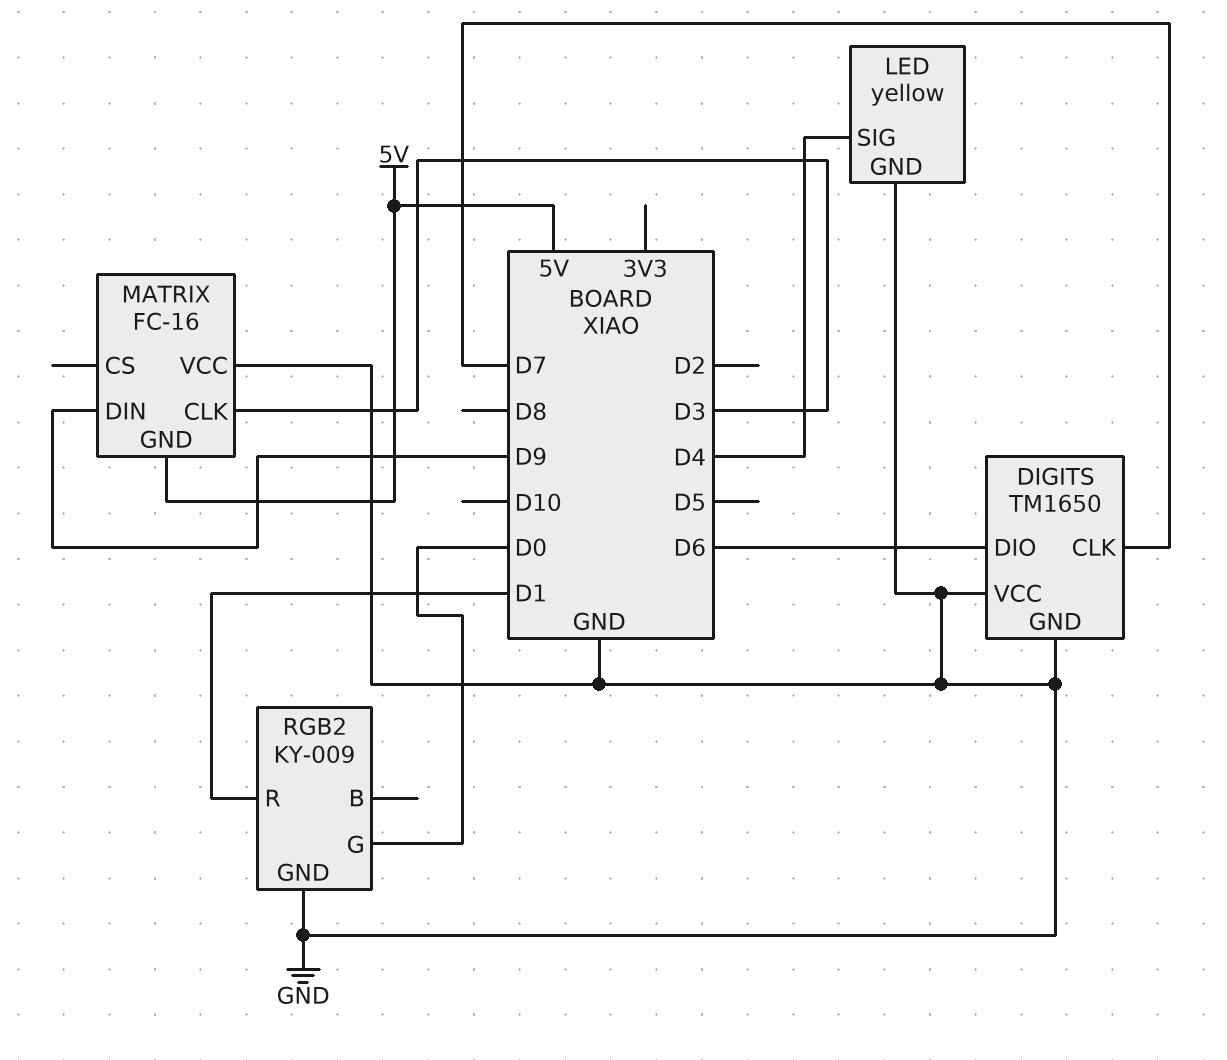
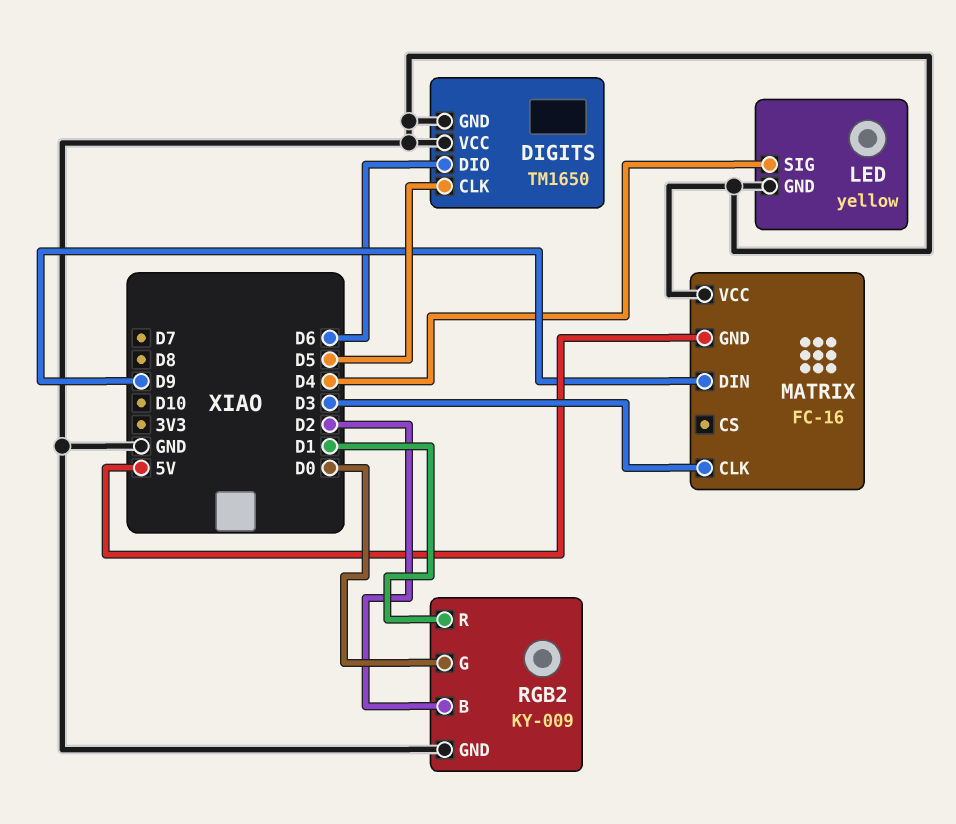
DIGITS pin CLK: D7 -> D5
RGB2 pin B: none -> D2

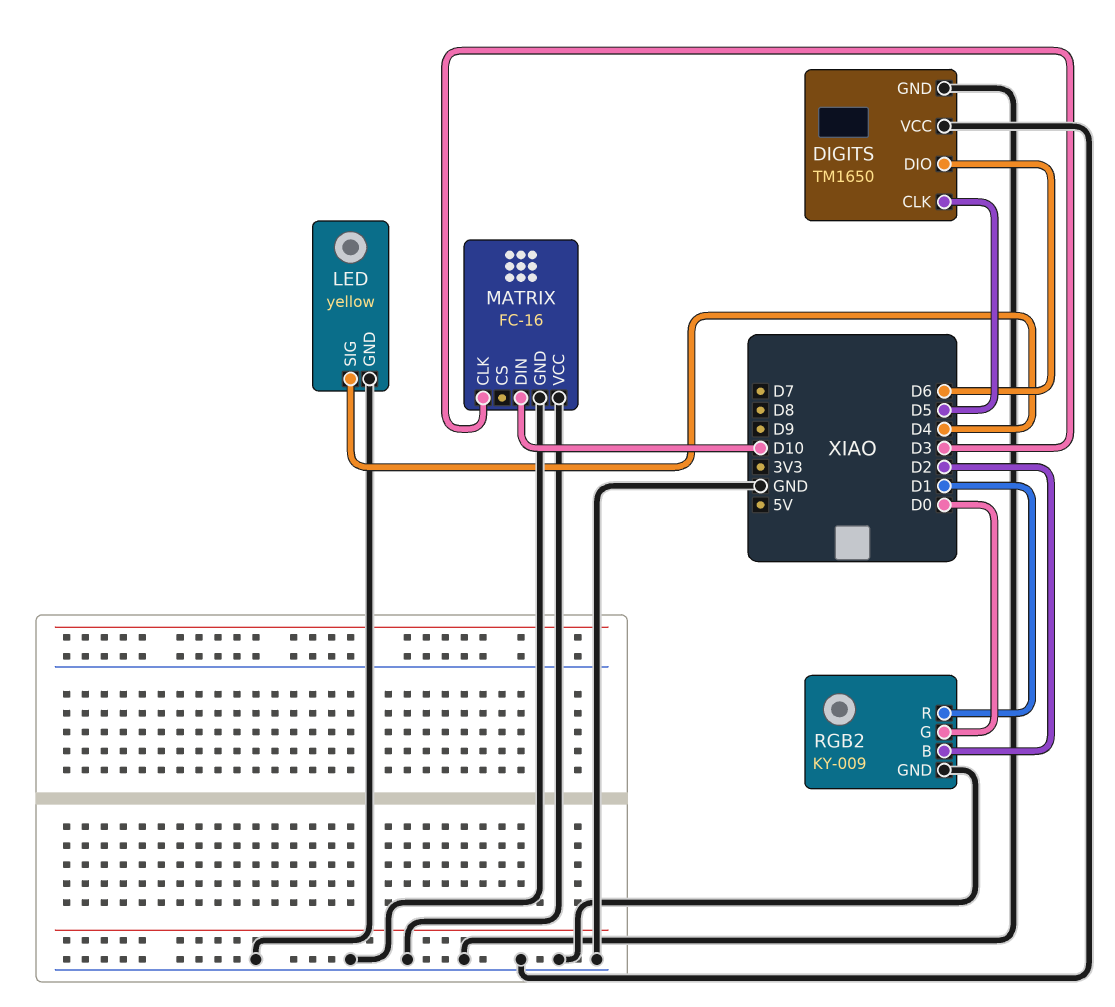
MATRIX pin DIN: D9 -> D10
MATRIX pin GND: 5V -> GND

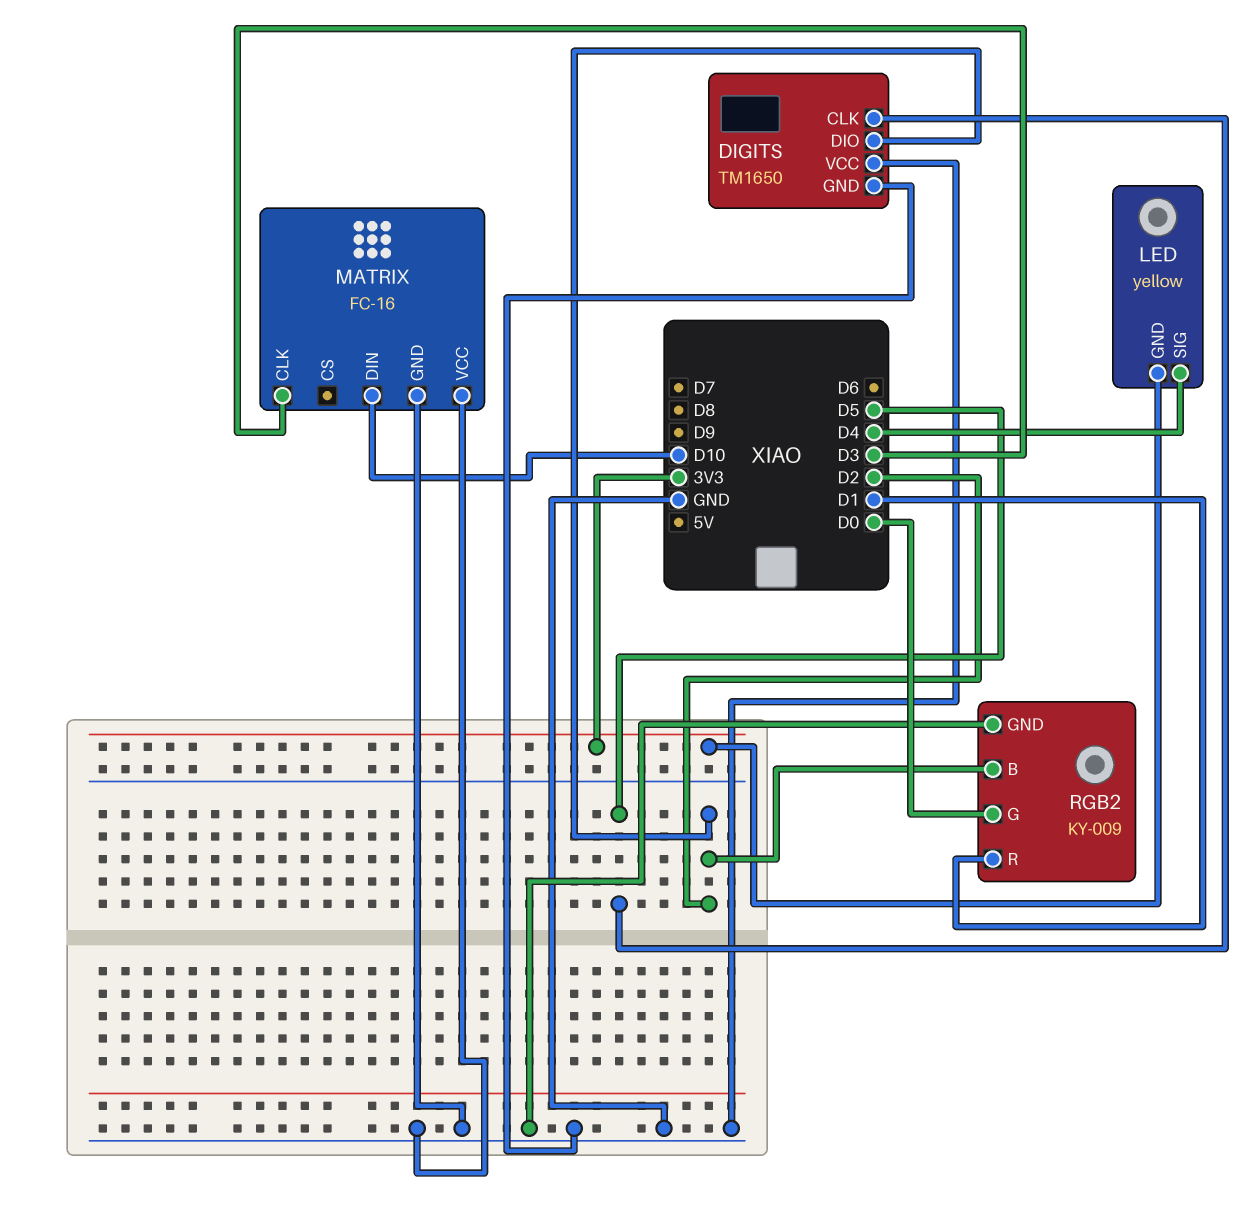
DIGITS pin DIO: D6 -> D2
LED pin GND: GND -> 3V3

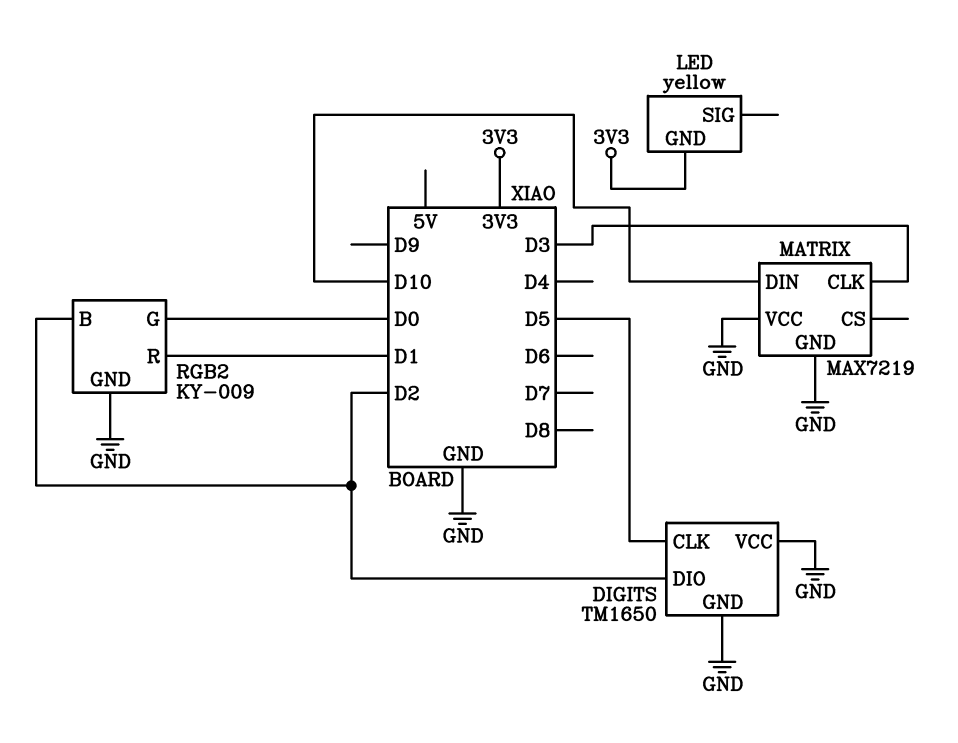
LED pin SIG: D4 -> none
MATRIX: FC-16 -> MAX7219

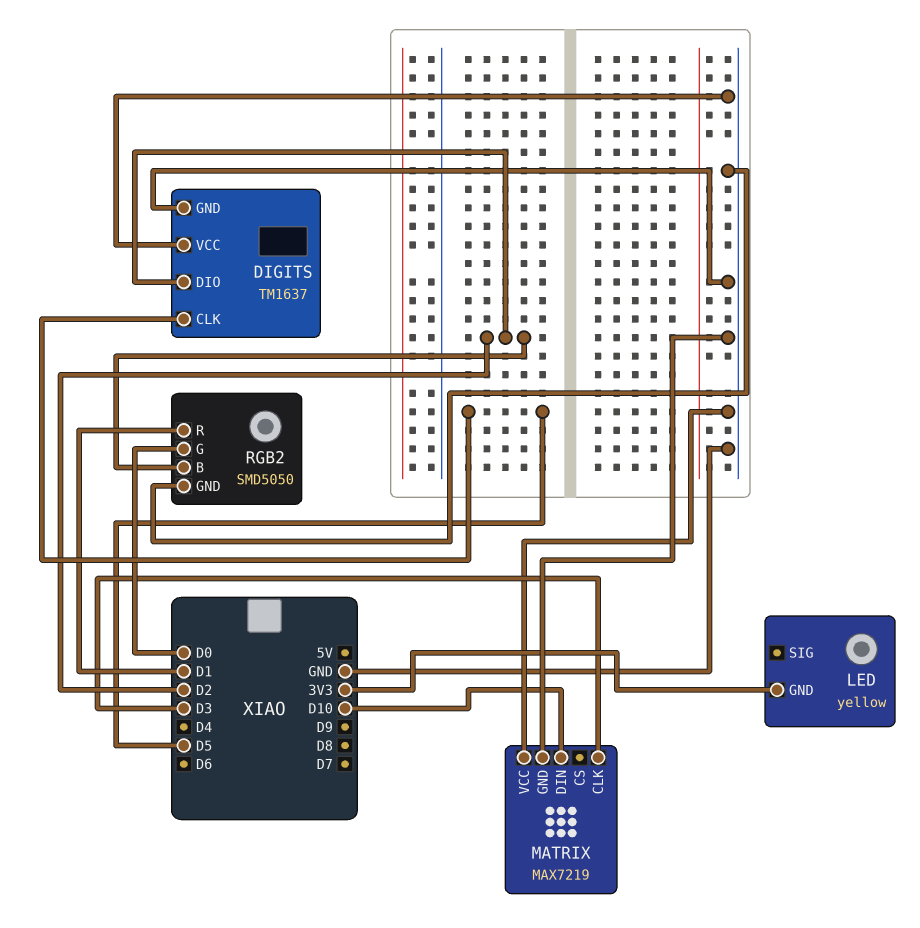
DIGITS: TM1650 -> TM1637
RGB2: KY-009 -> SMD5050

